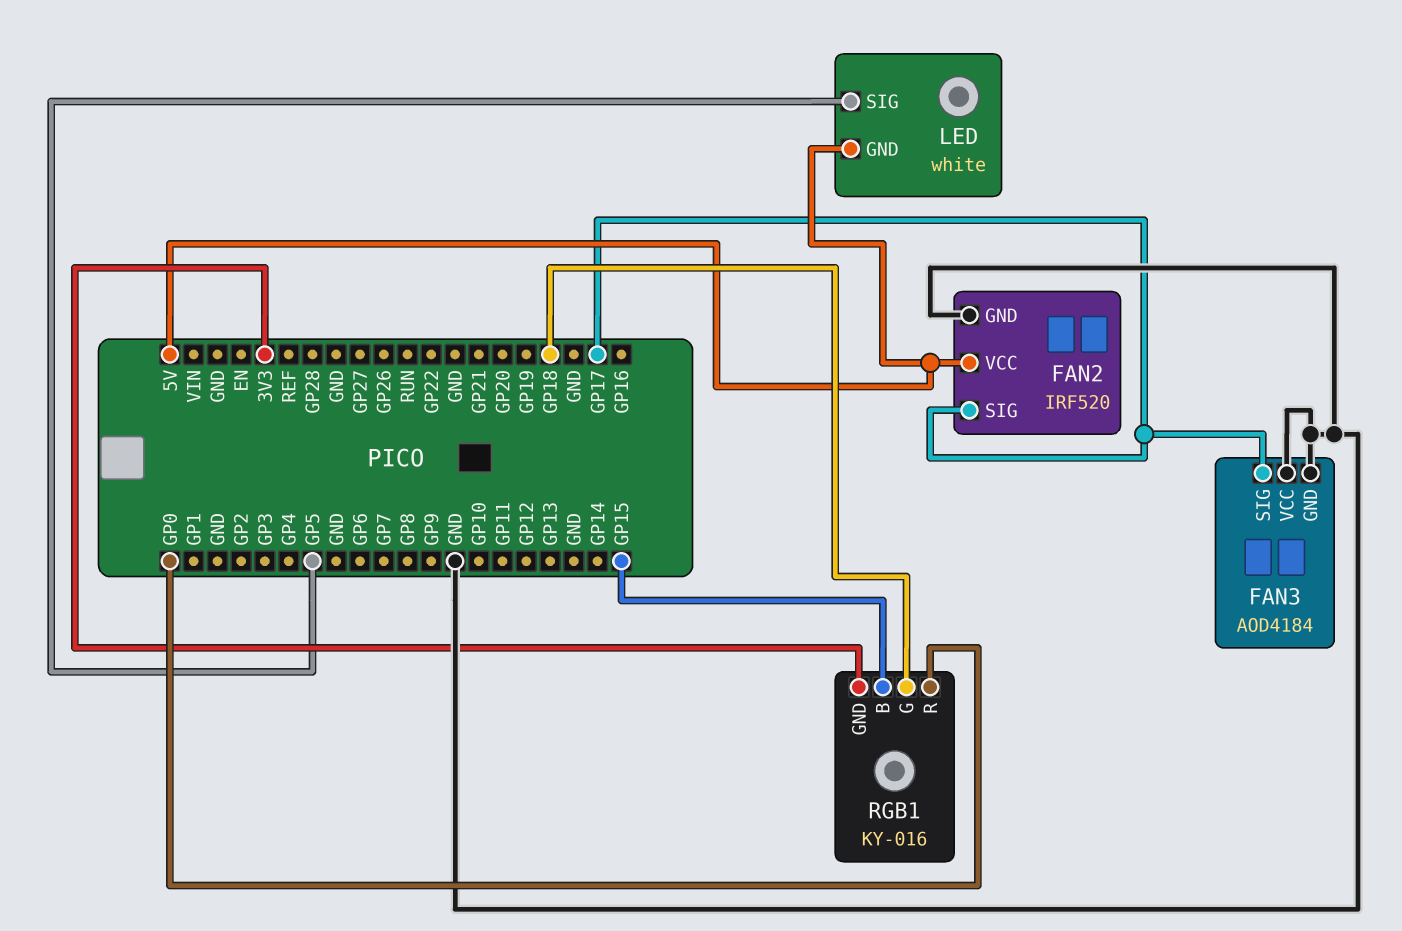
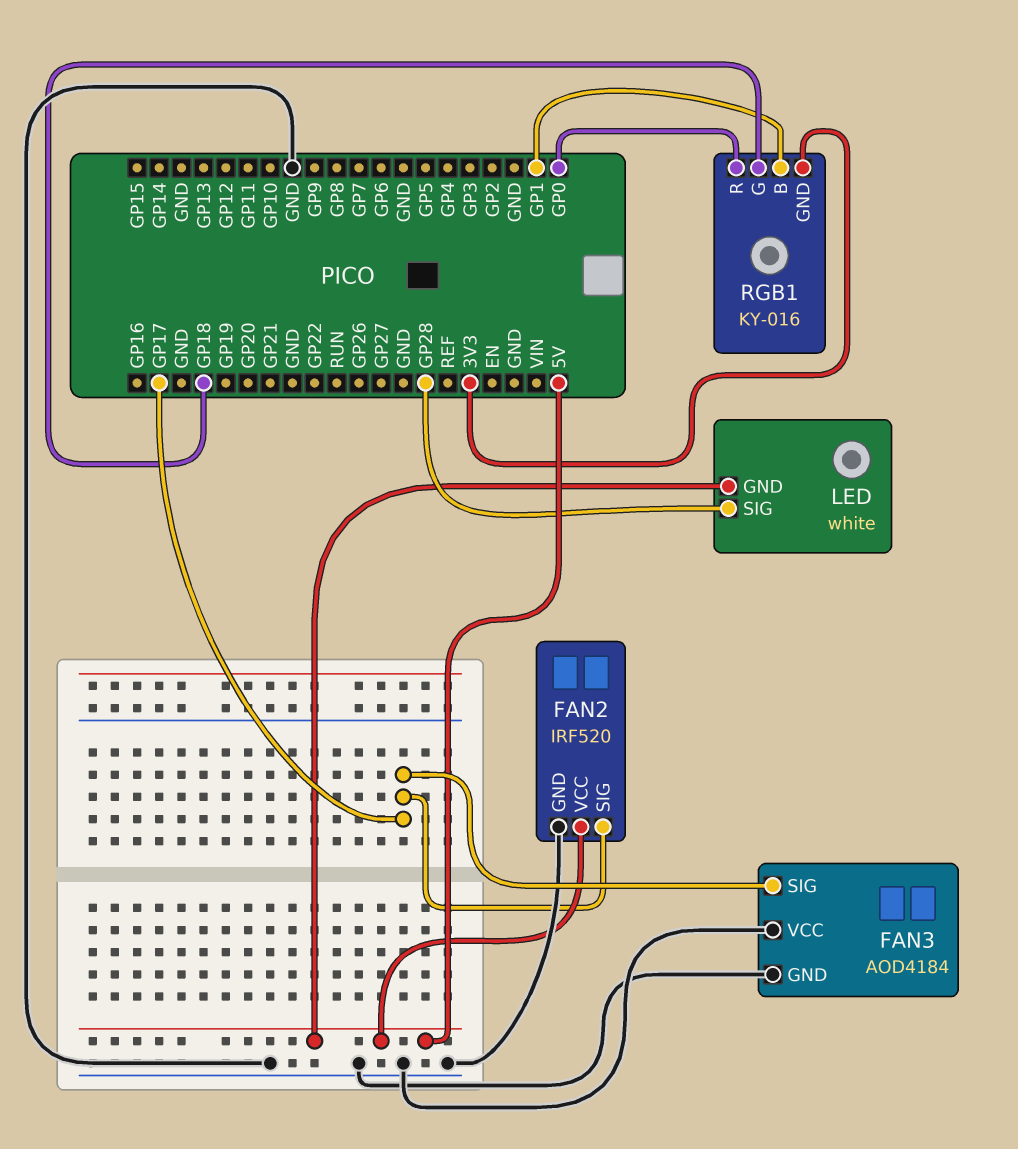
LED pin SIG: GP5 -> GP28
RGB1 pin B: GP15 -> GP1

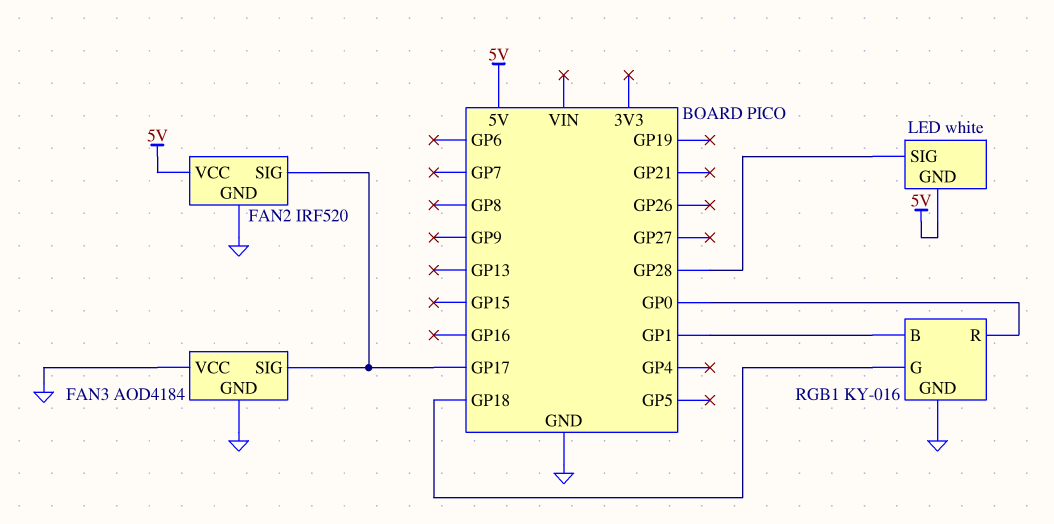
RGB1 pin GND: 3V3 -> GND

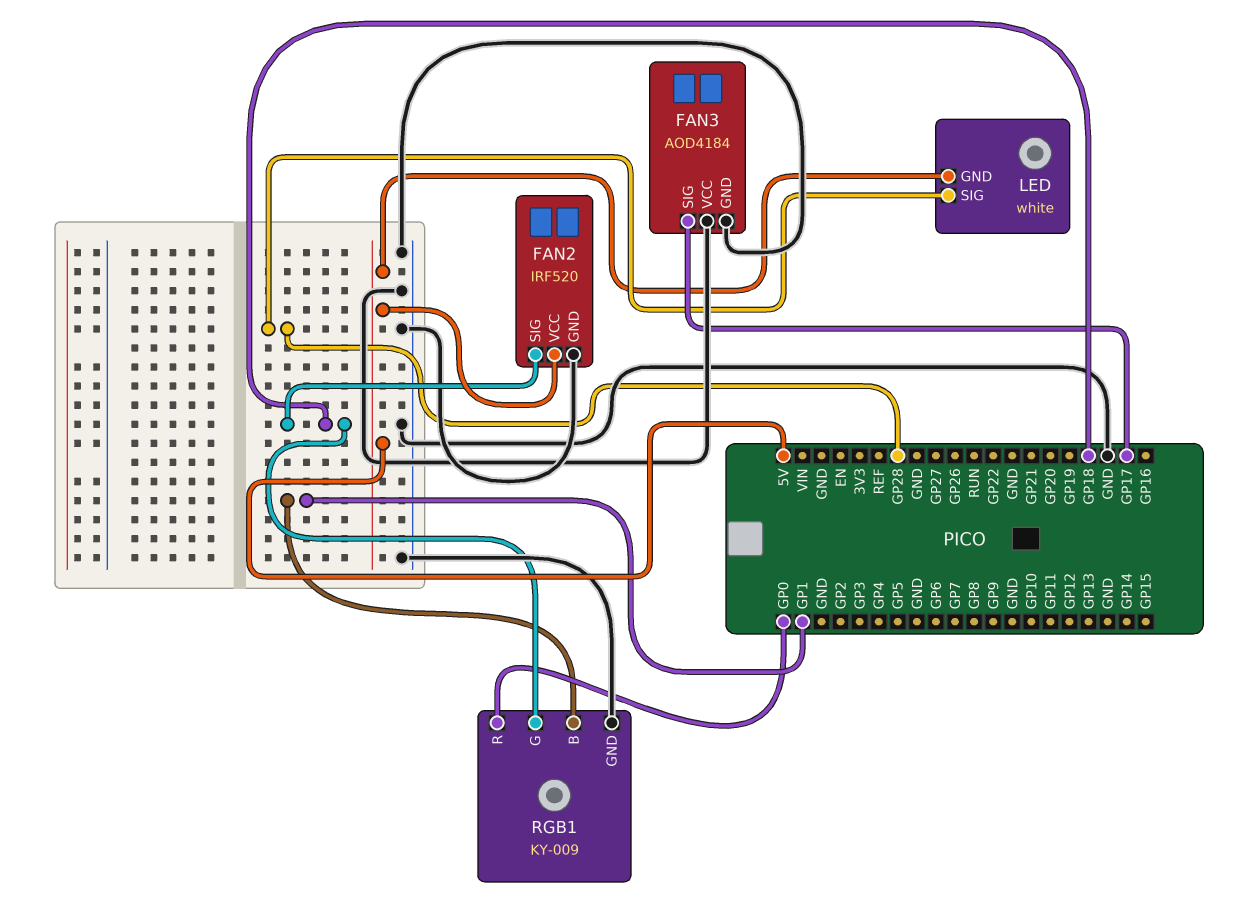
FAN2 pin SIG: GP17 -> GP18
RGB1: KY-016 -> KY-009

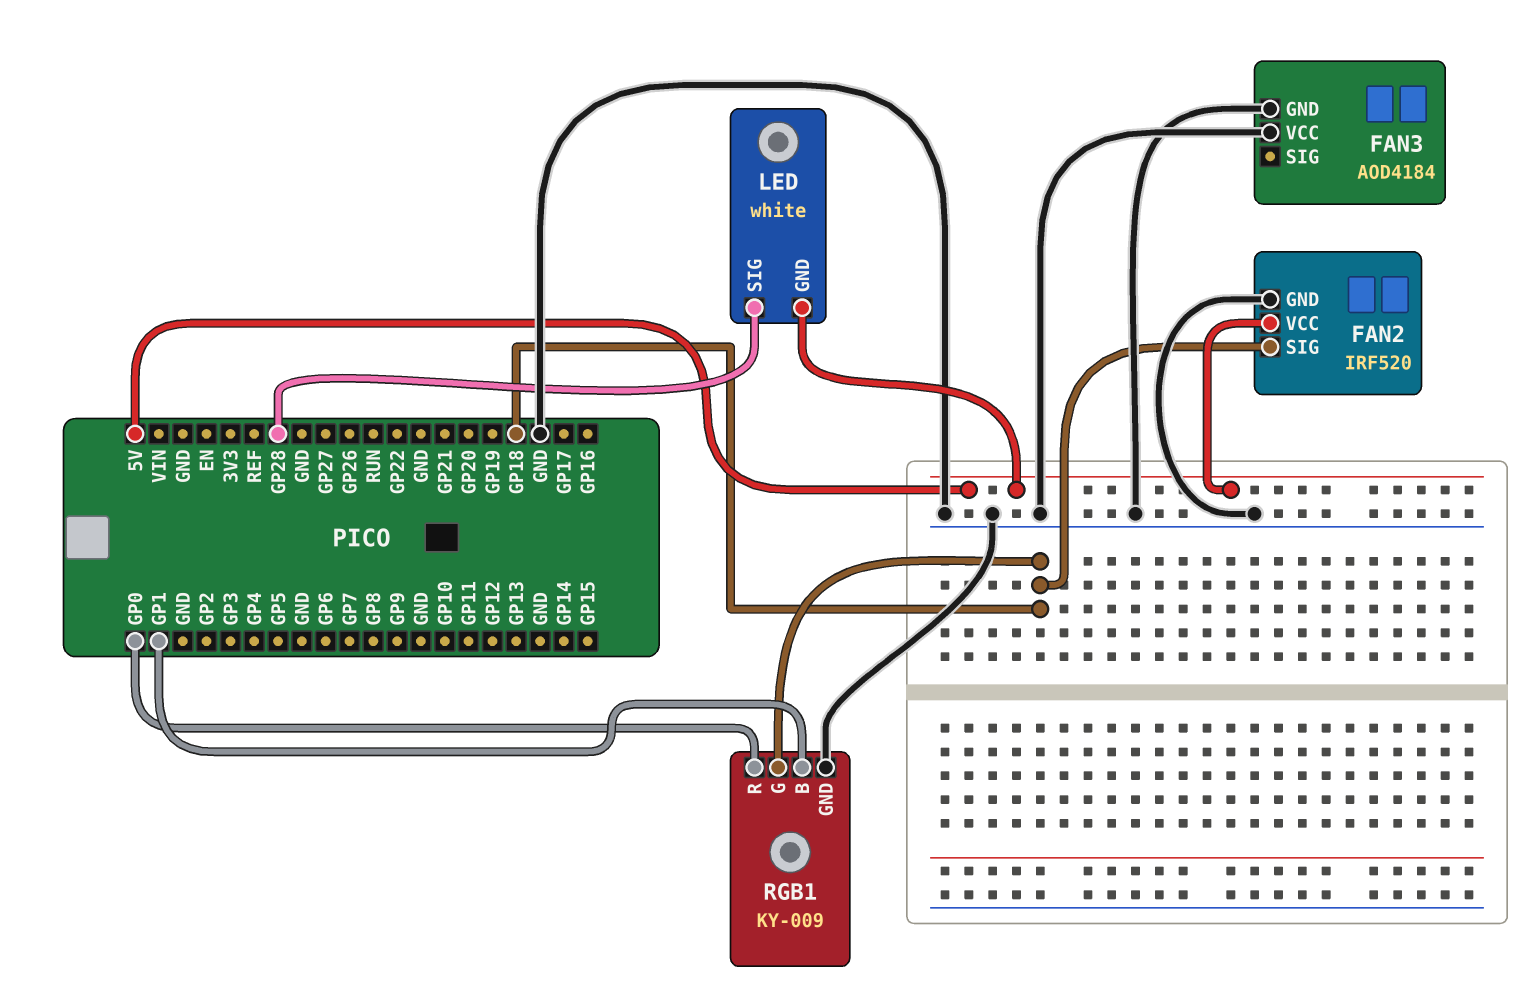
FAN3 pin SIG: GP17 -> none

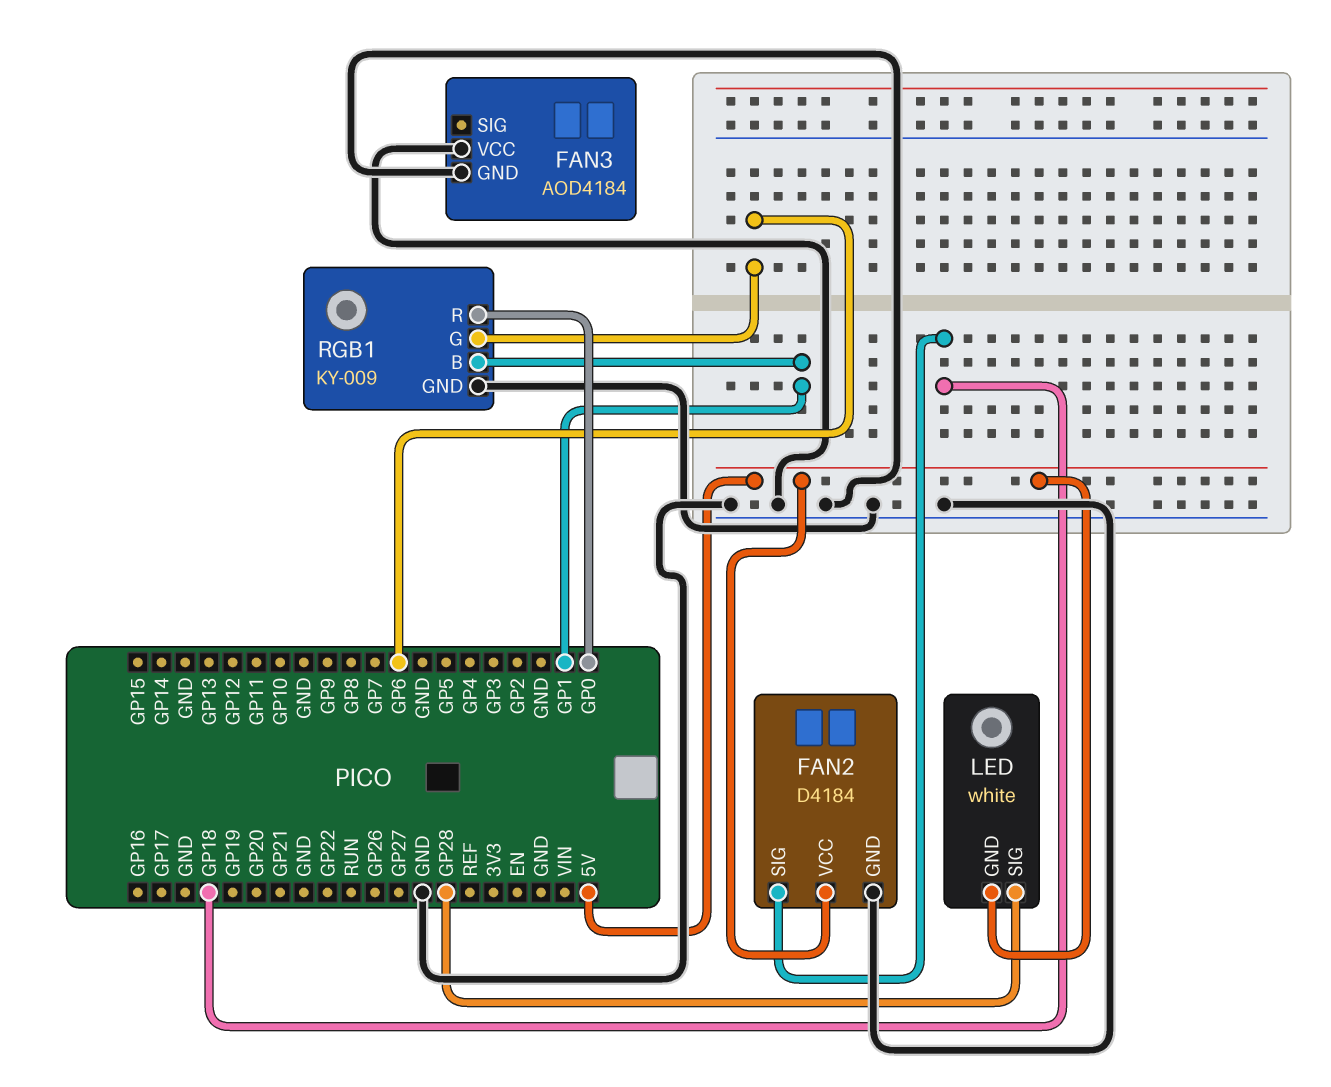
FAN2: IRF520 -> D4184
RGB1 pin G: GP18 -> GP6

